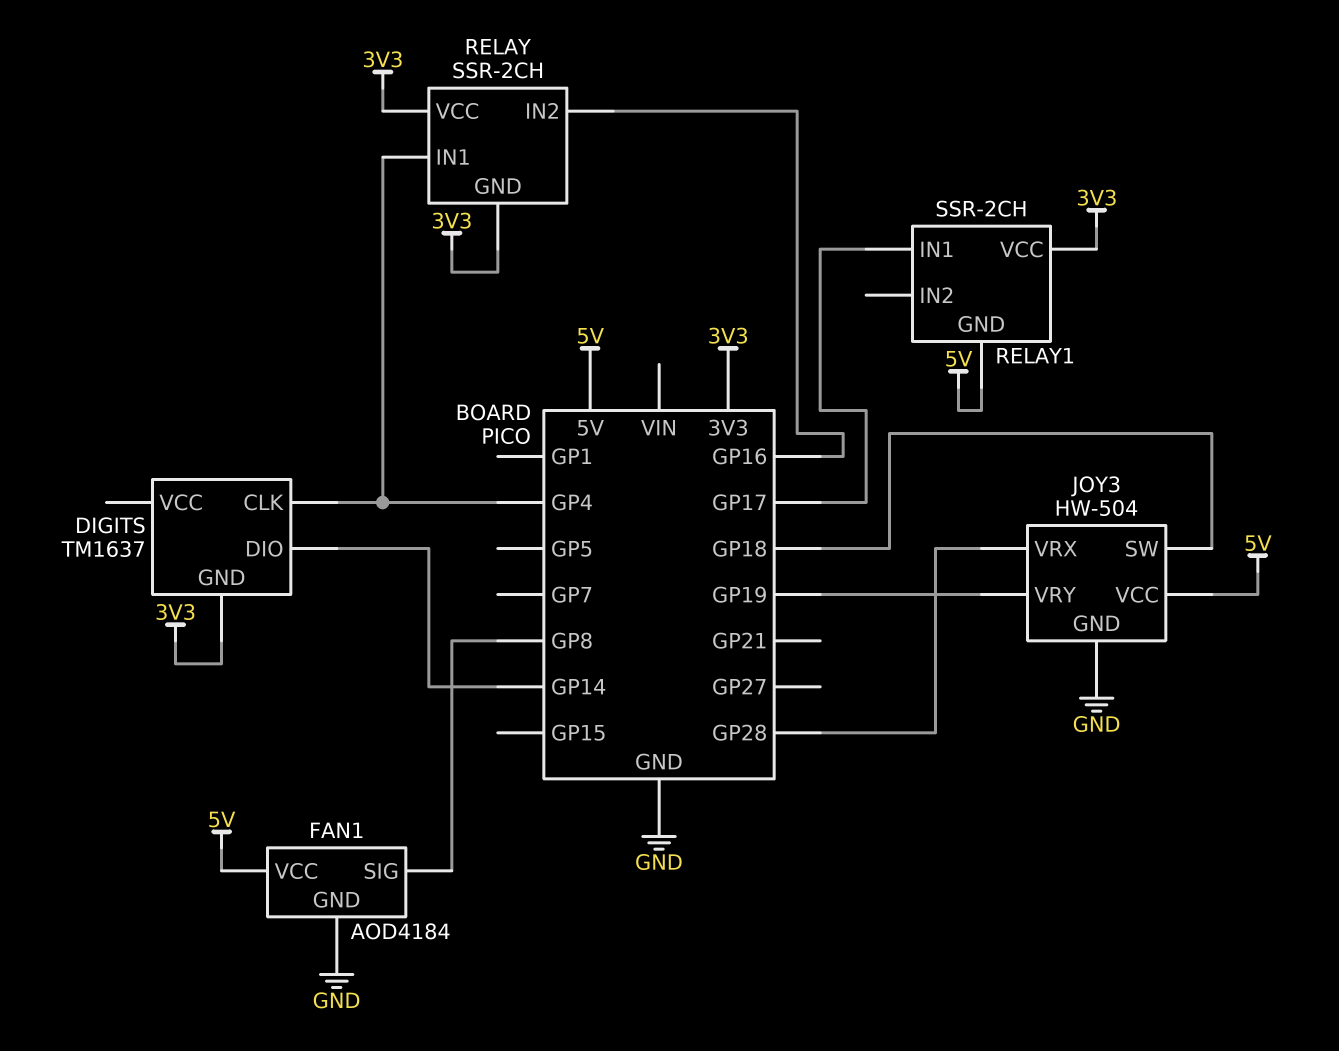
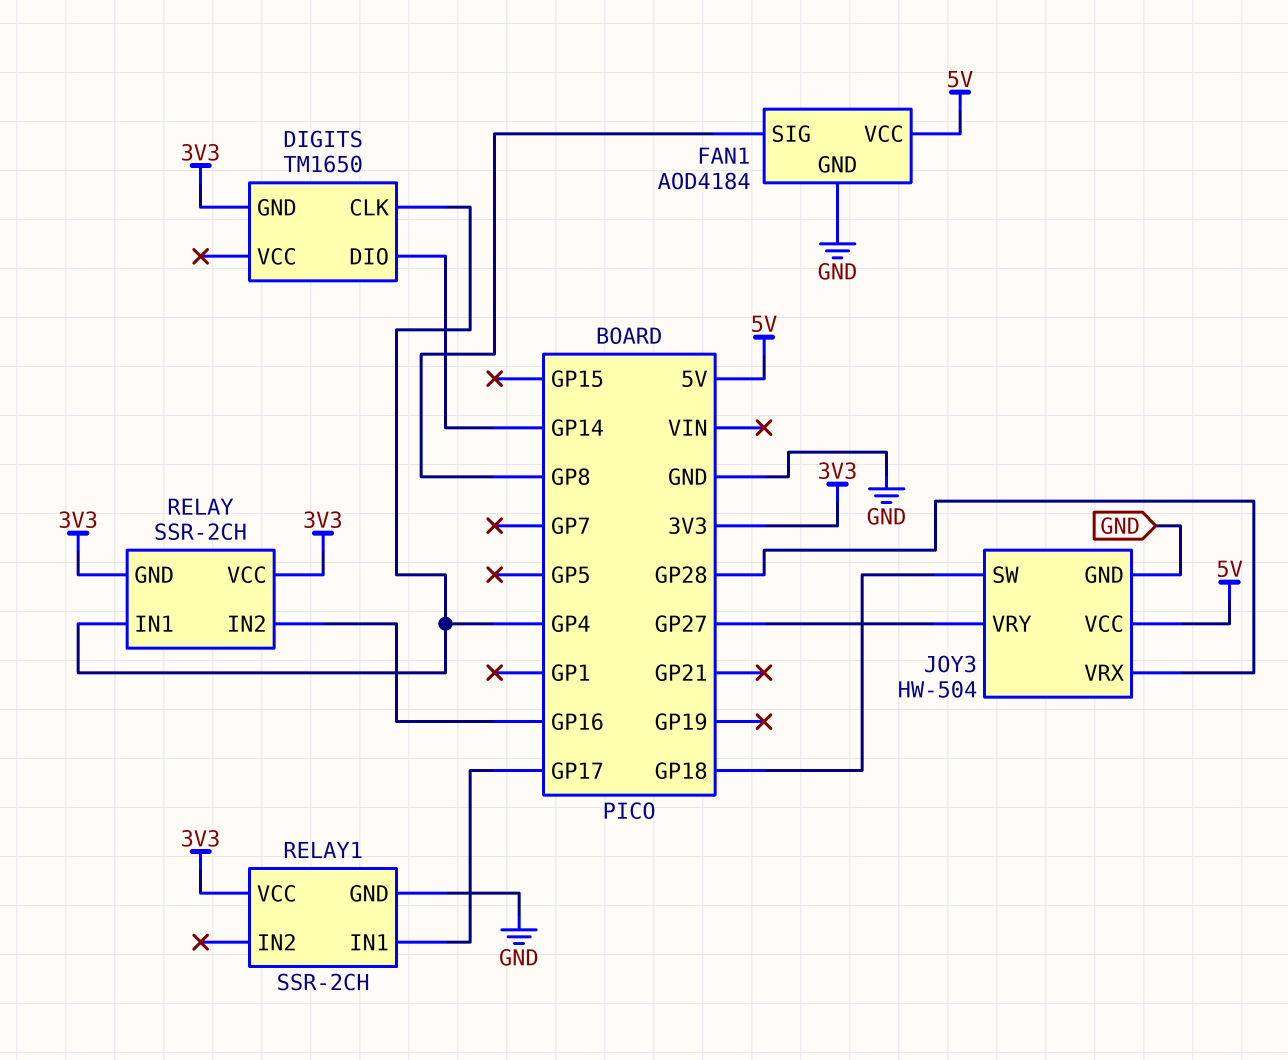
DIGITS: TM1637 -> TM1650
JOY3 pin VRY: GP19 -> GP27
RELAY1 pin GND: 5V -> GND

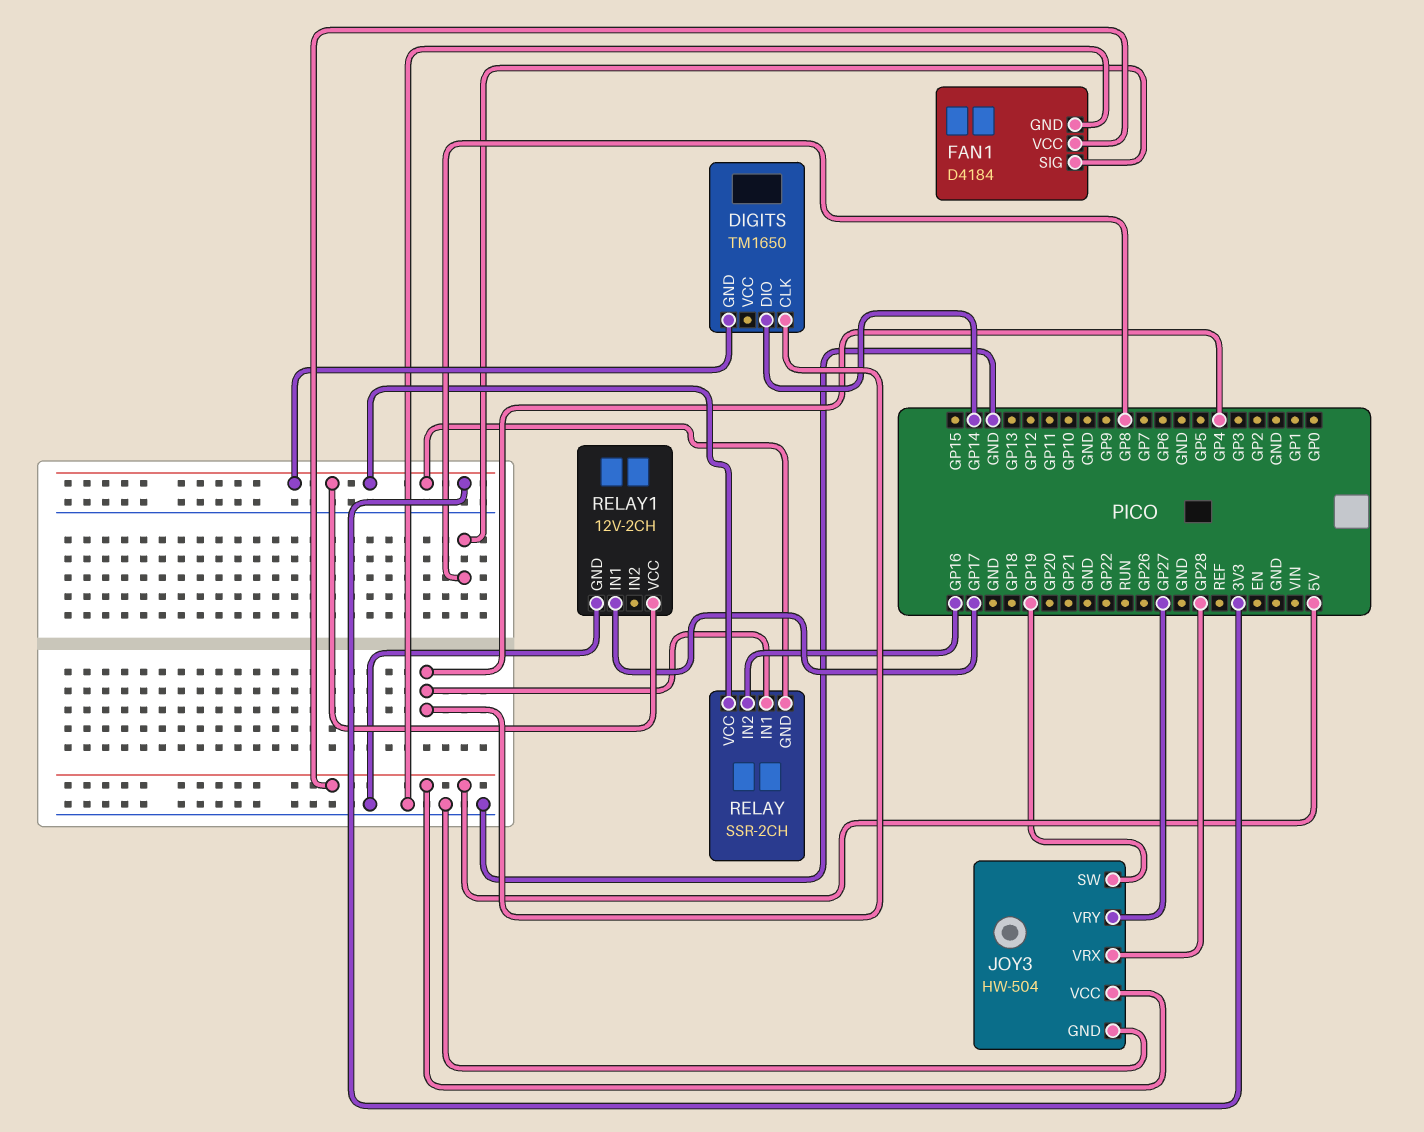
FAN1: AOD4184 -> D4184
JOY3 pin SW: GP18 -> GP19
RELAY1: SSR-2CH -> 12V-2CH

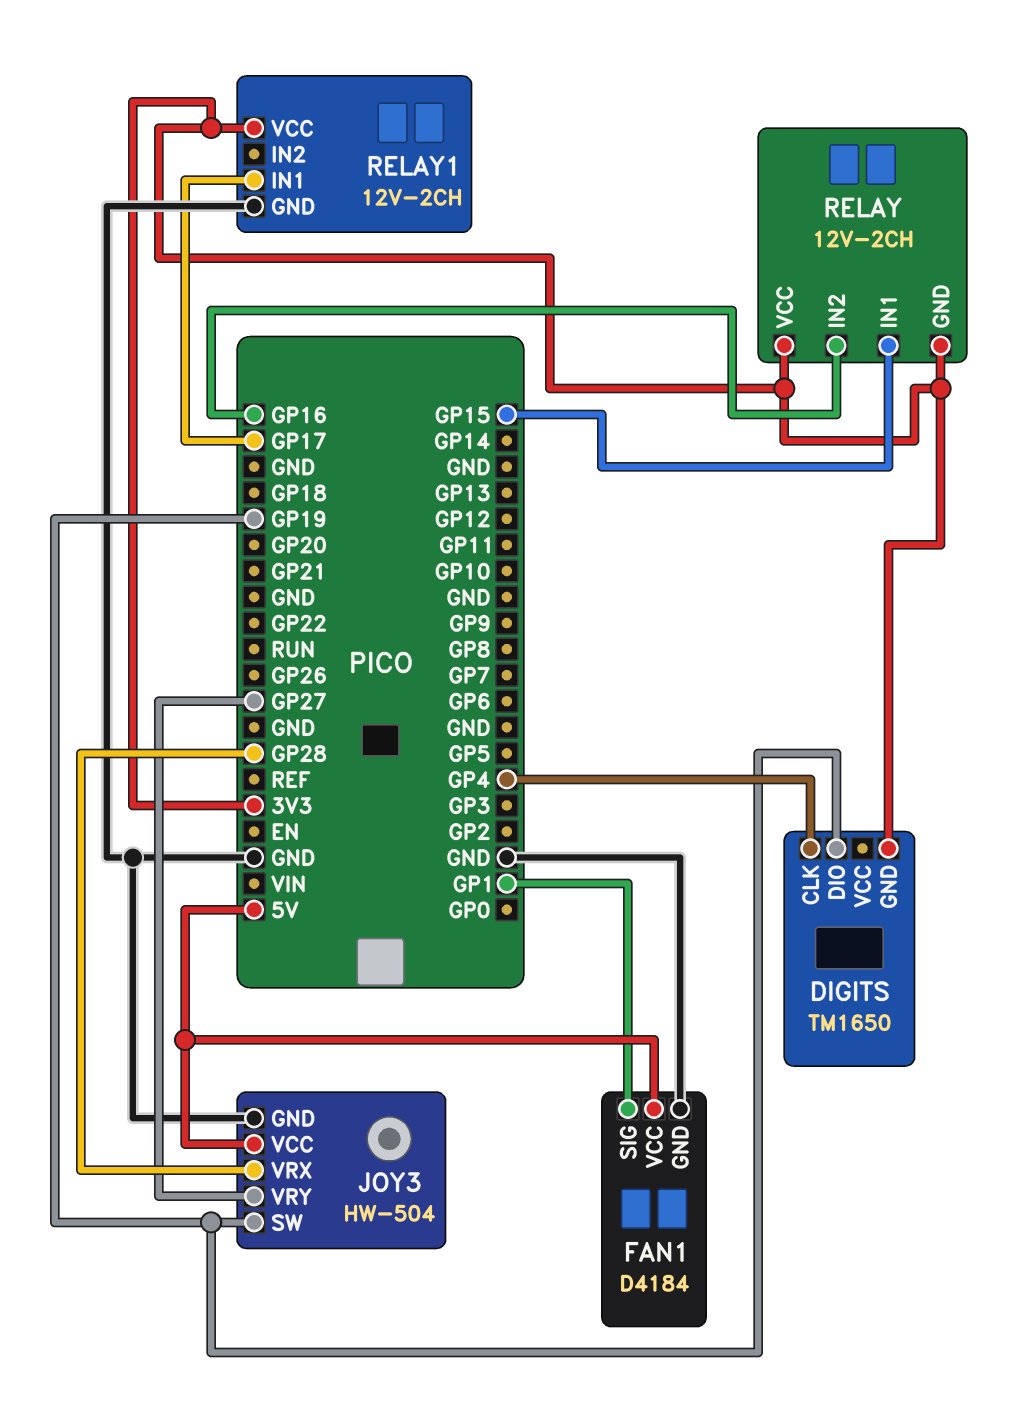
DIGITS pin DIO: GP14 -> GP19
FAN1 pin SIG: GP8 -> GP1
RELAY: SSR-2CH -> 12V-2CH
RELAY pin IN1: GP4 -> GP15

